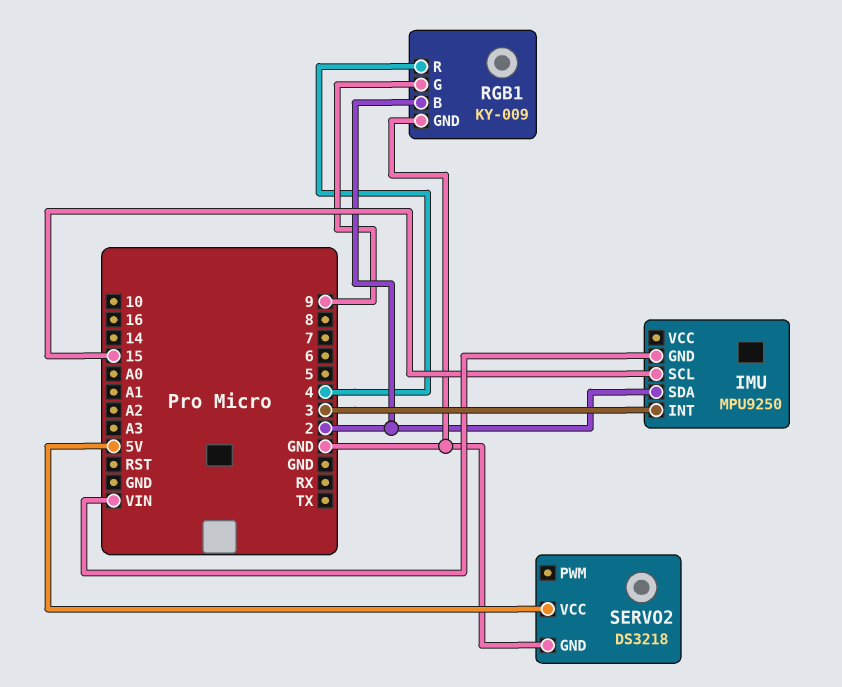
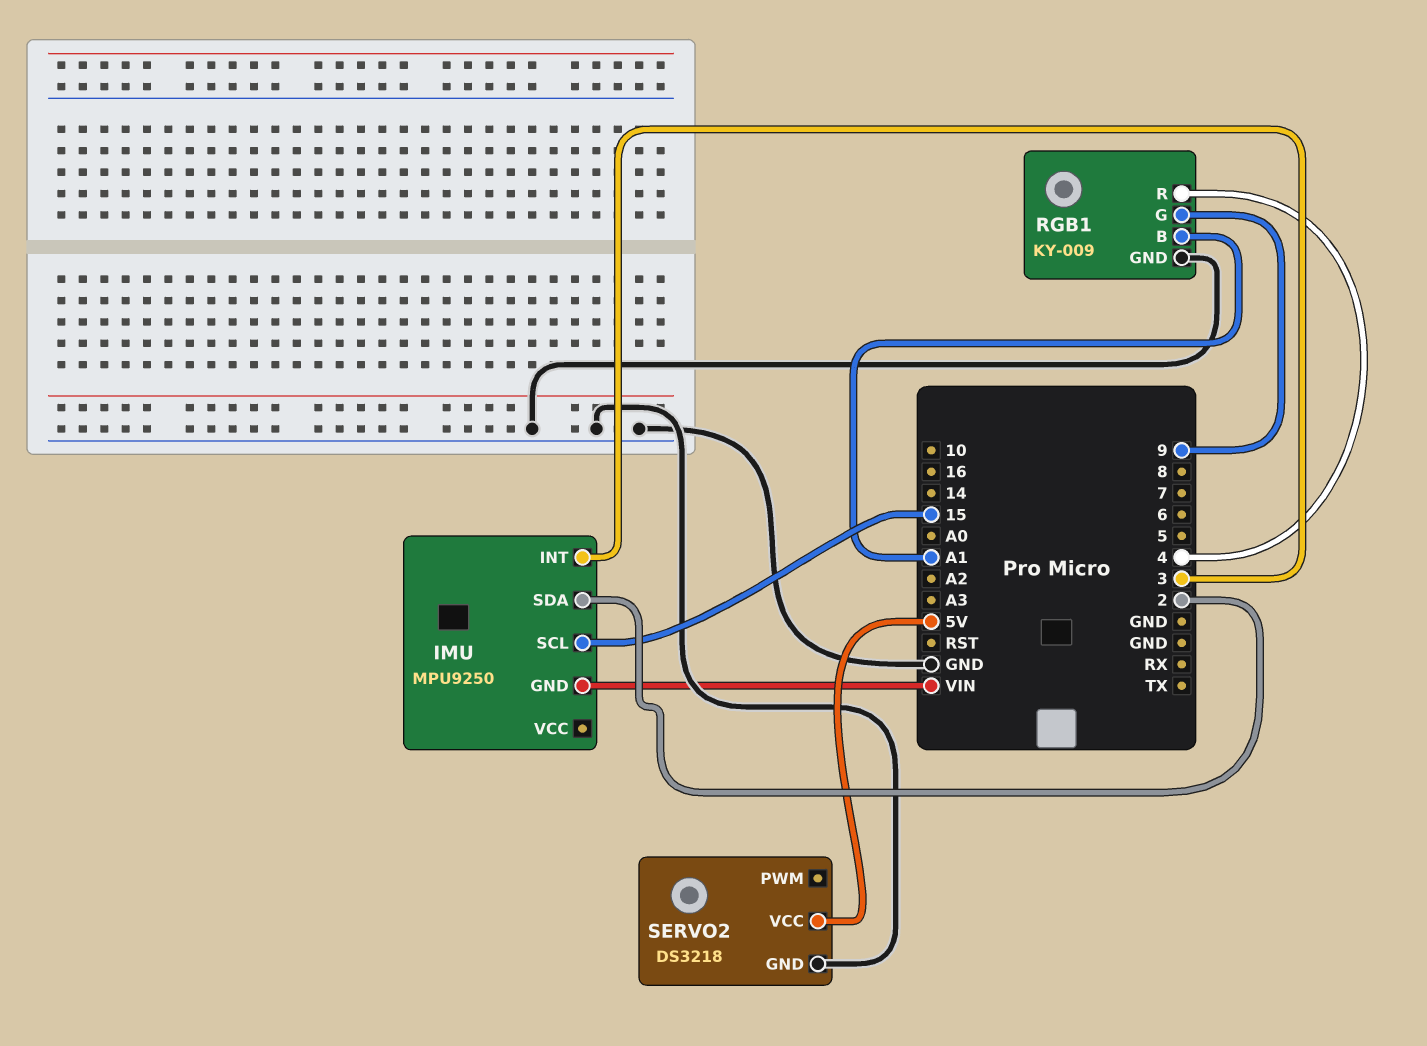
RGB1 pin B: 2 -> A1

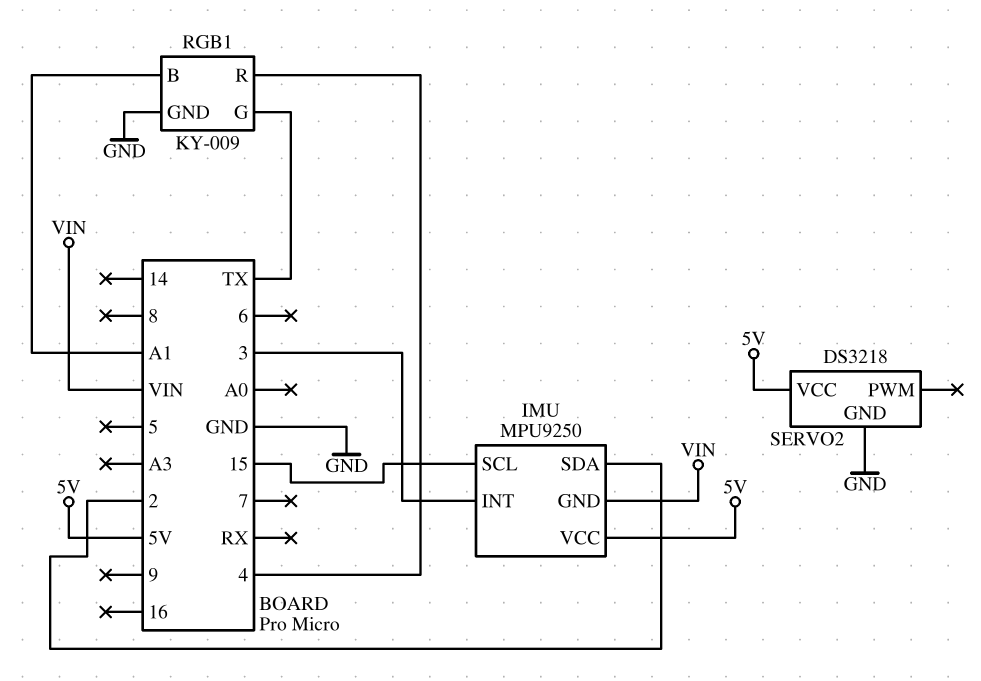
IMU pin VCC: none -> 5V
RGB1 pin G: 9 -> TX

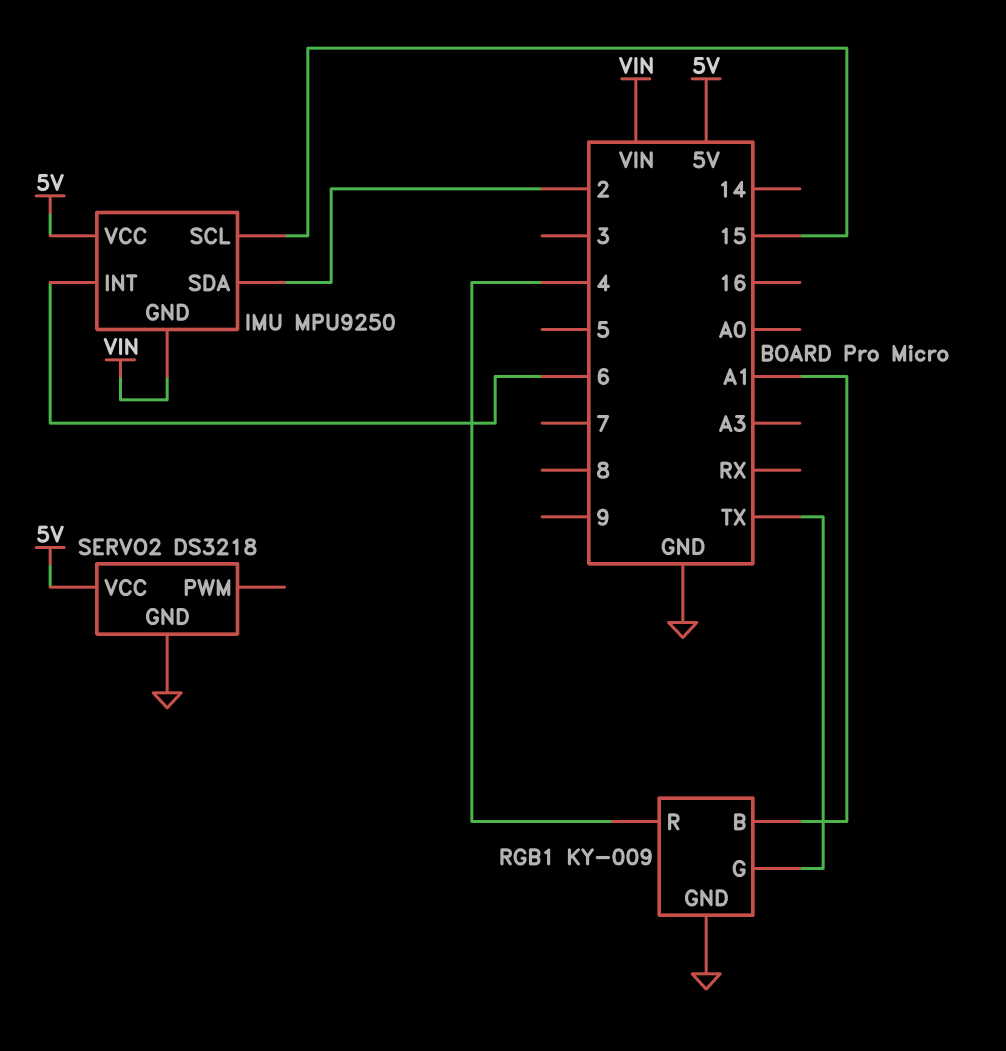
IMU pin INT: 3 -> 6

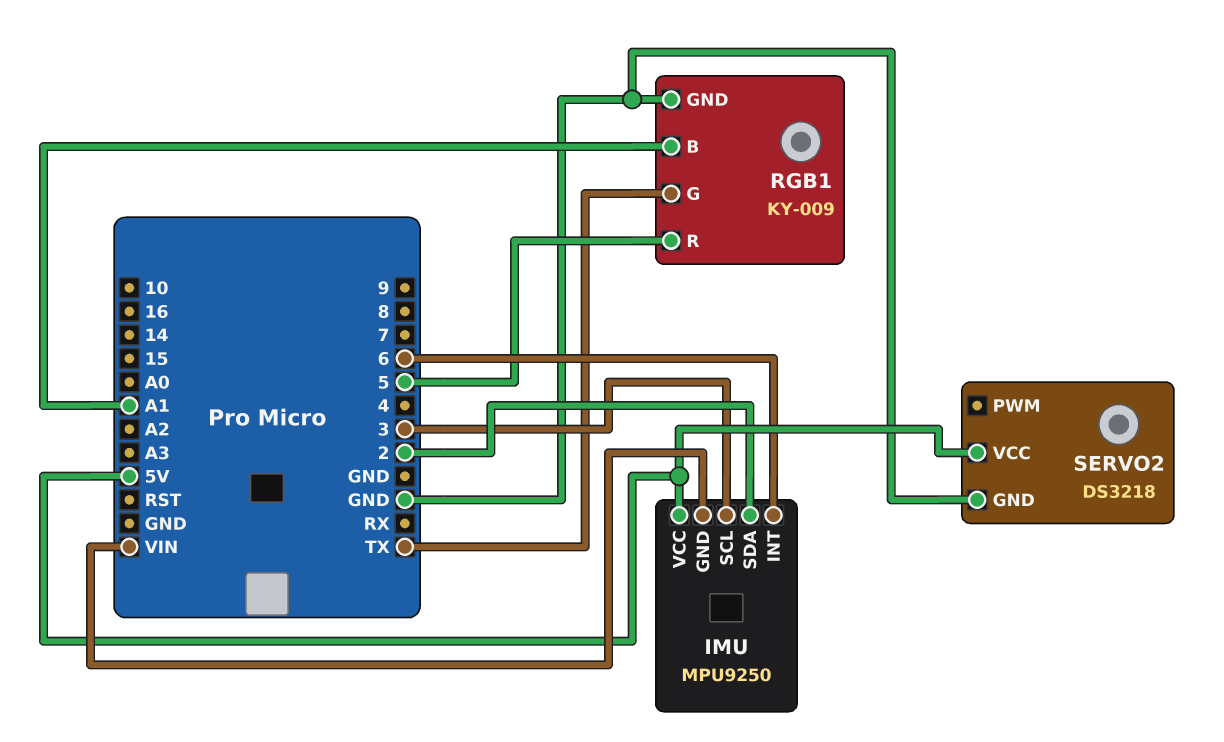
IMU pin SCL: 15 -> 3
RGB1 pin R: 4 -> 5

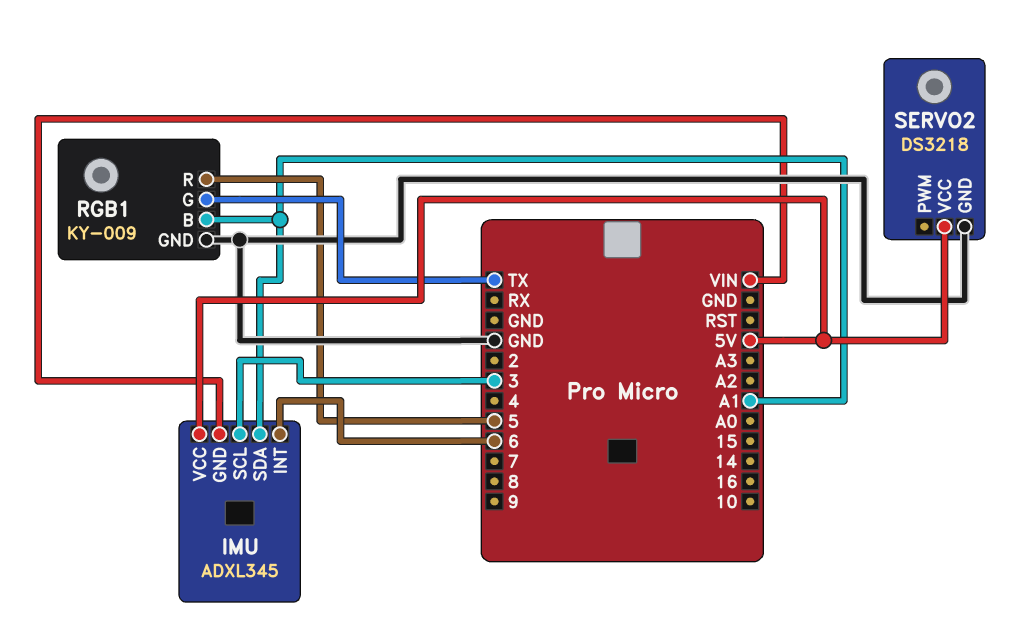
IMU: MPU9250 -> ADXL345
IMU pin SDA: 2 -> A1

